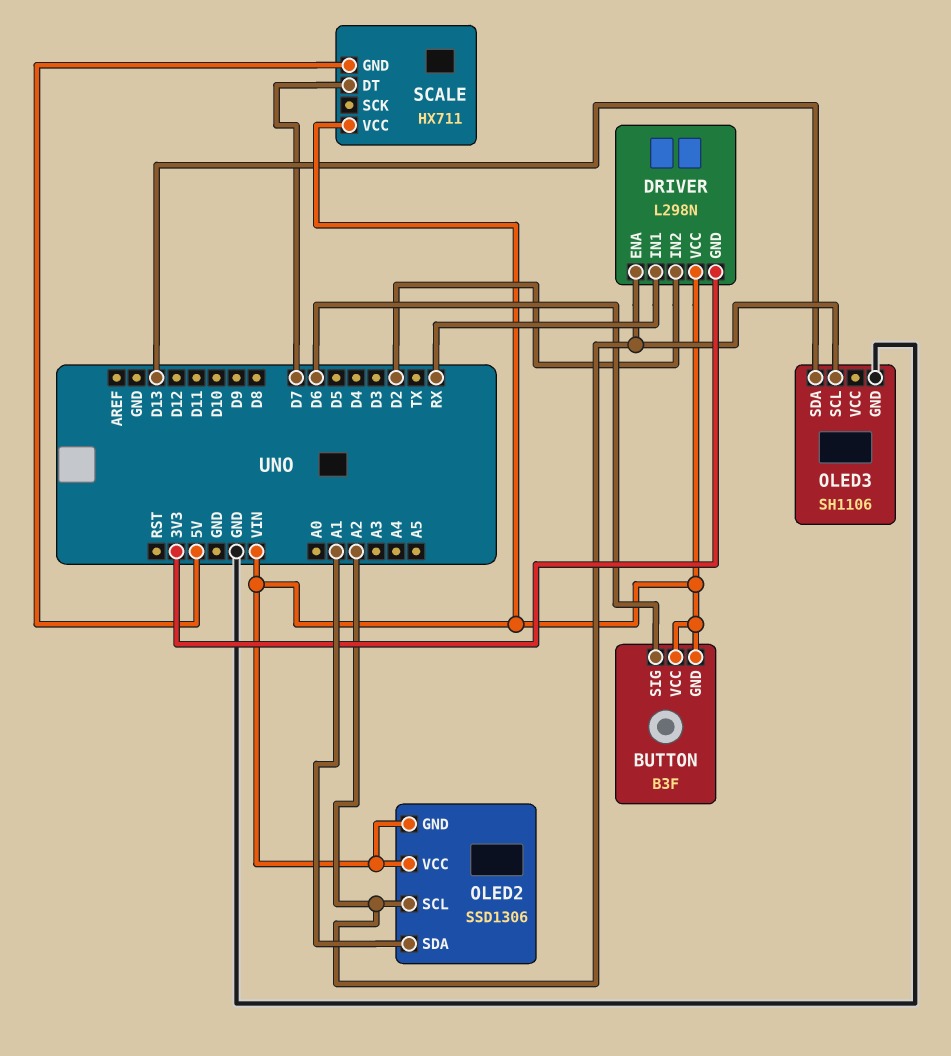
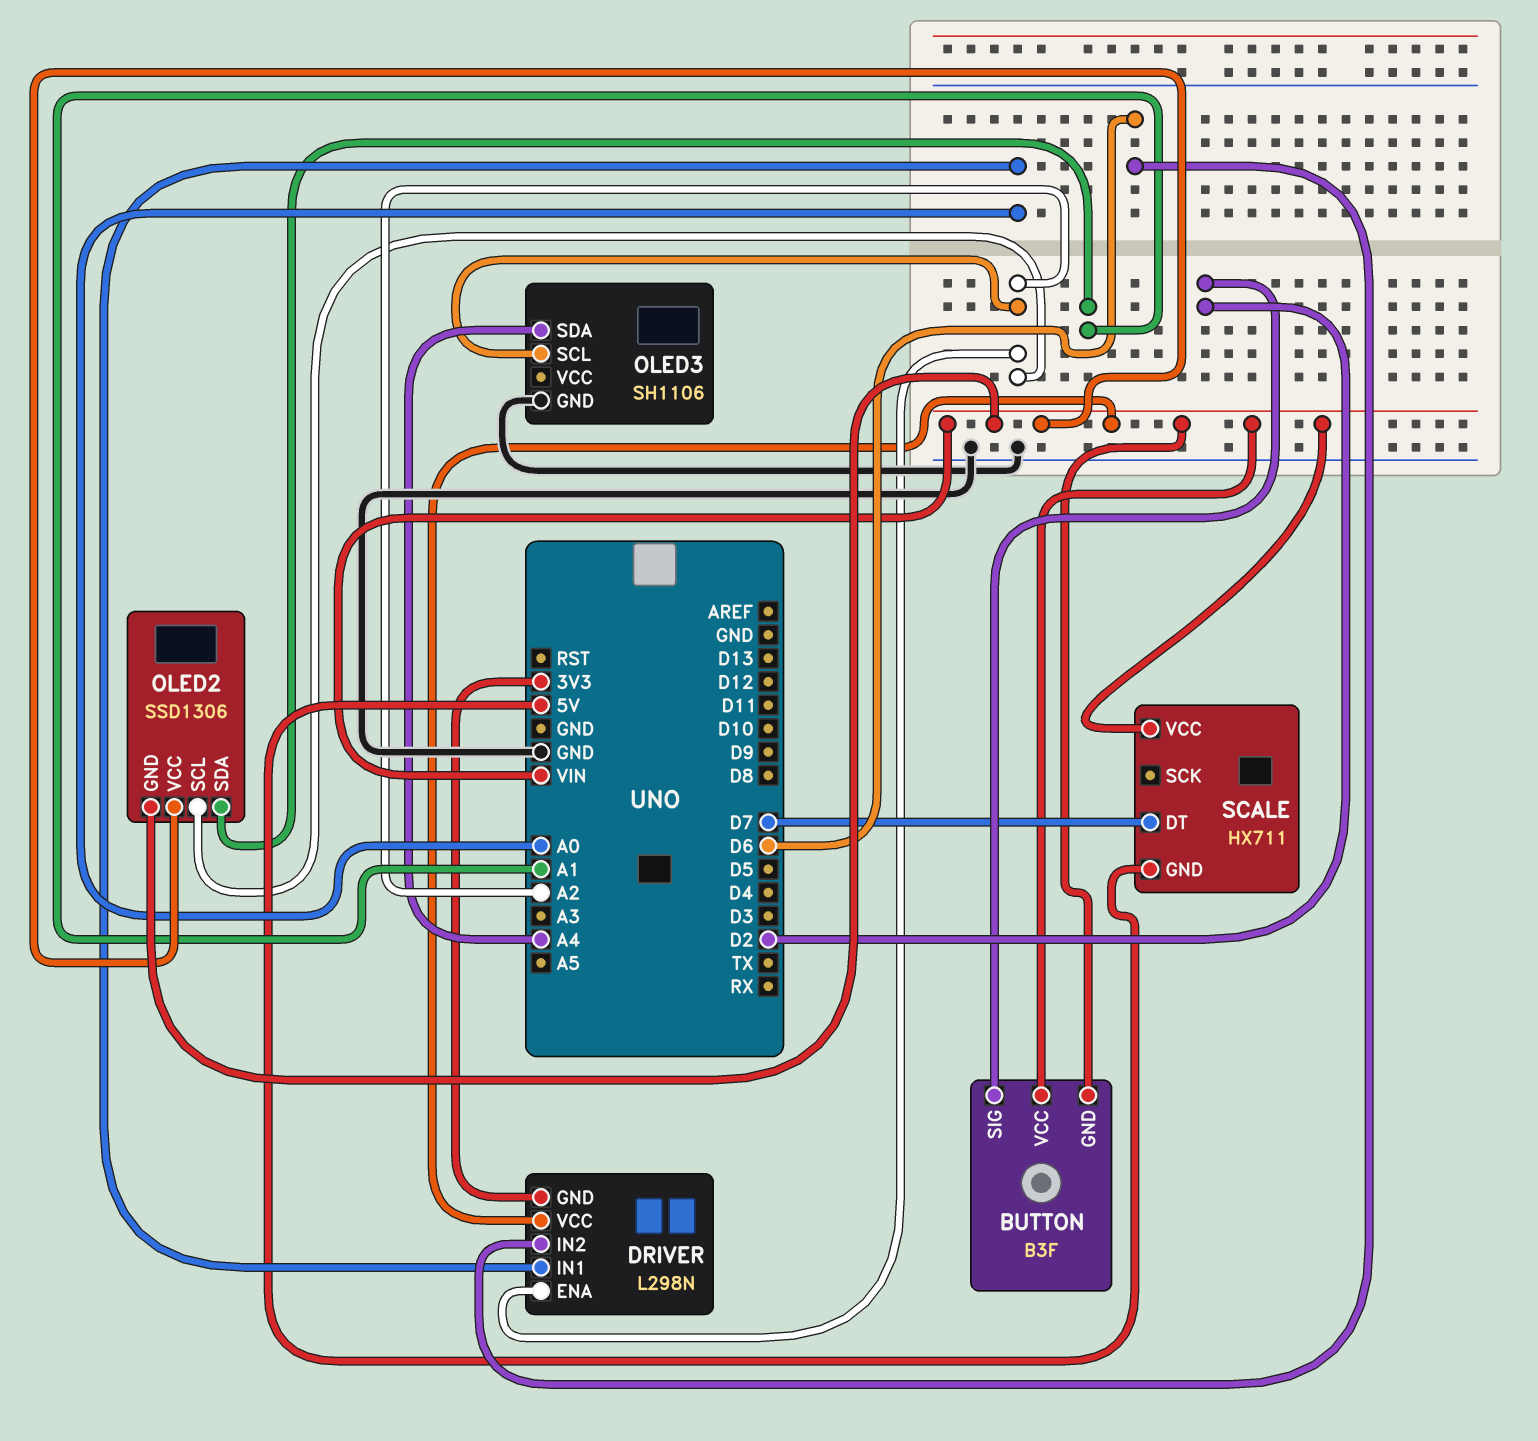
BUTTON pin SIG: D6 -> D2
DRIVER pin IN1: RX -> A0
DRIVER pin IN2: D2 -> D6
OLED3 pin SDA: D13 -> A4

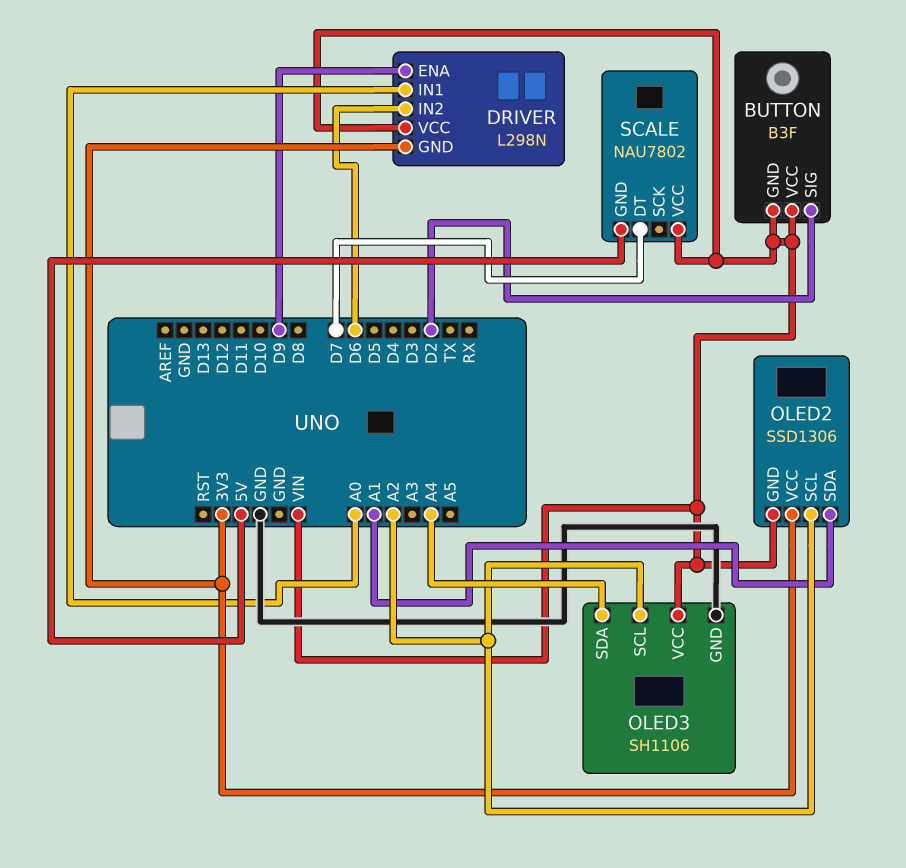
DRIVER pin ENA: A2 -> D9
OLED2 pin VCC: VIN -> 3V3
OLED3 pin VCC: none -> VIN
SCALE: HX711 -> NAU7802

